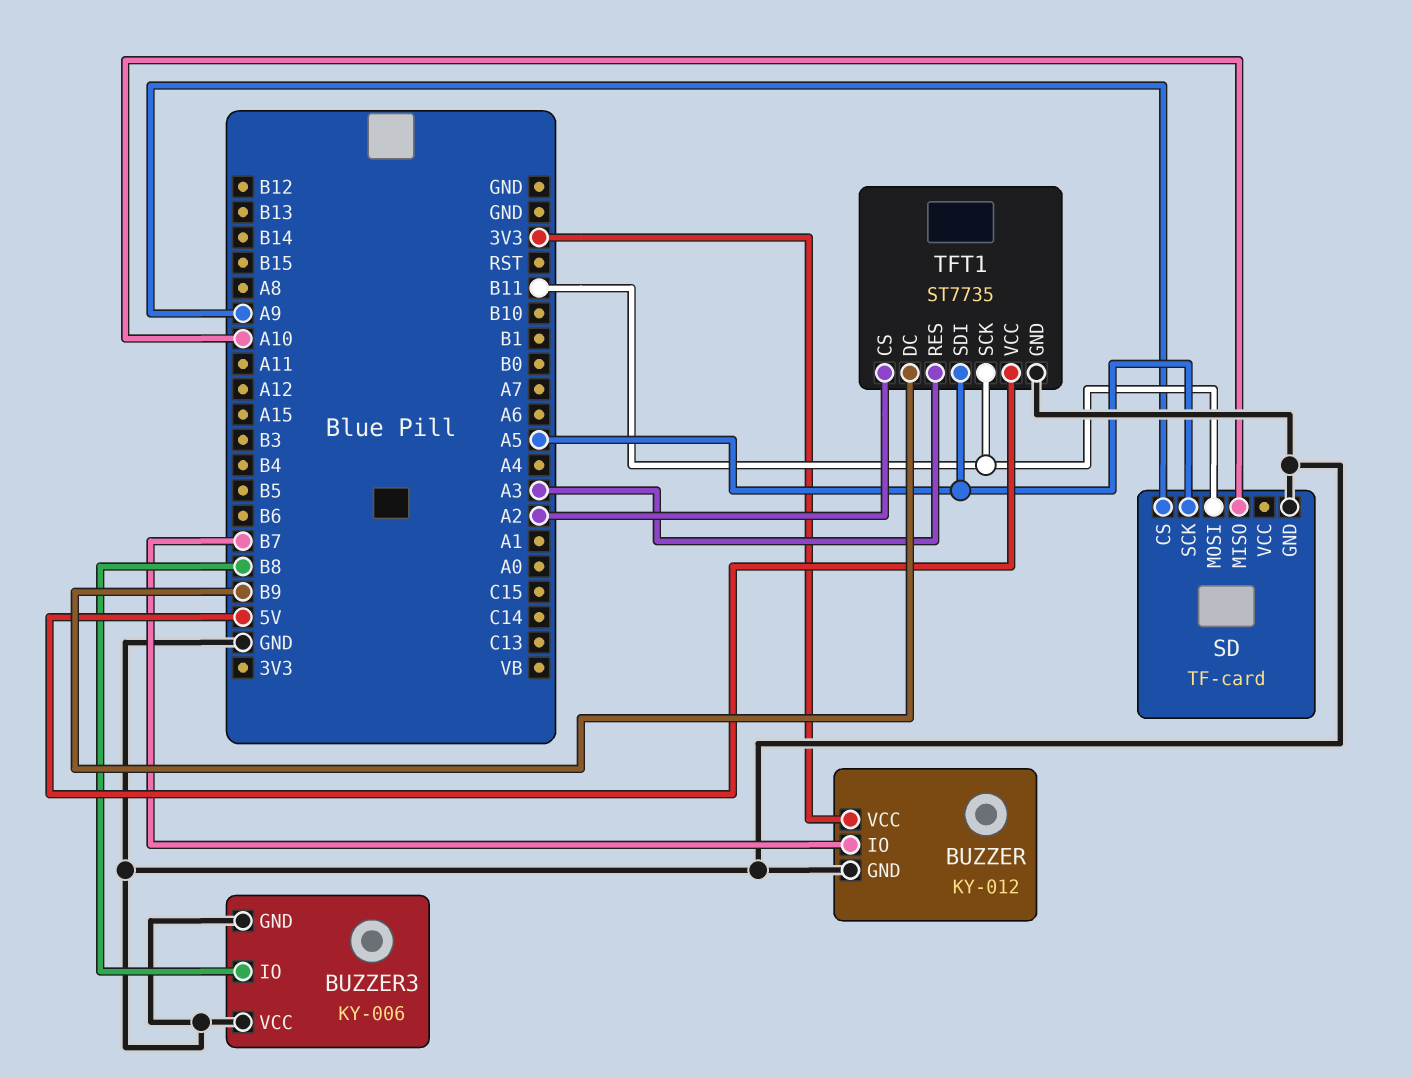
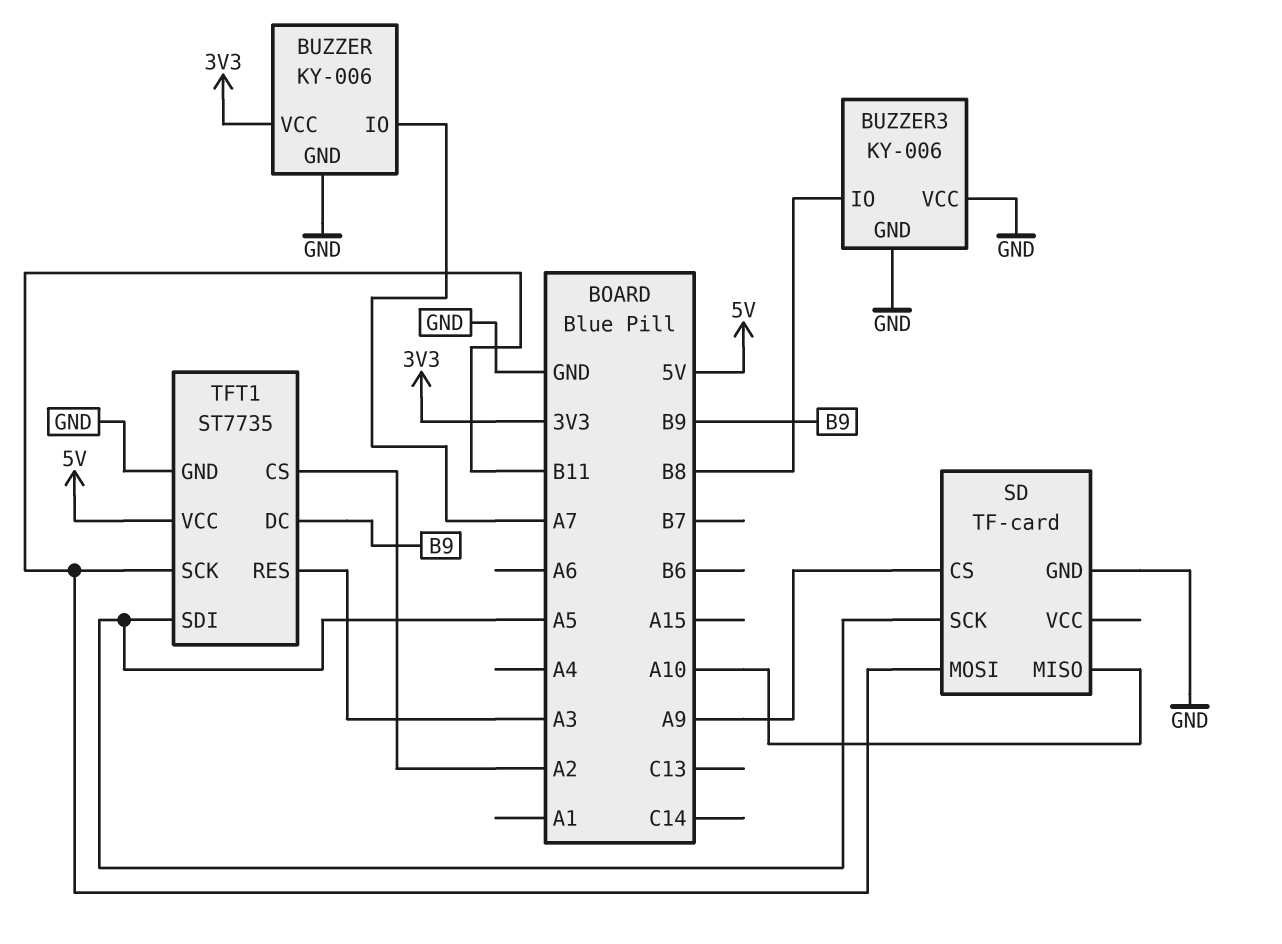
BUZZER: KY-012 -> KY-006
BUZZER pin IO: B7 -> A7

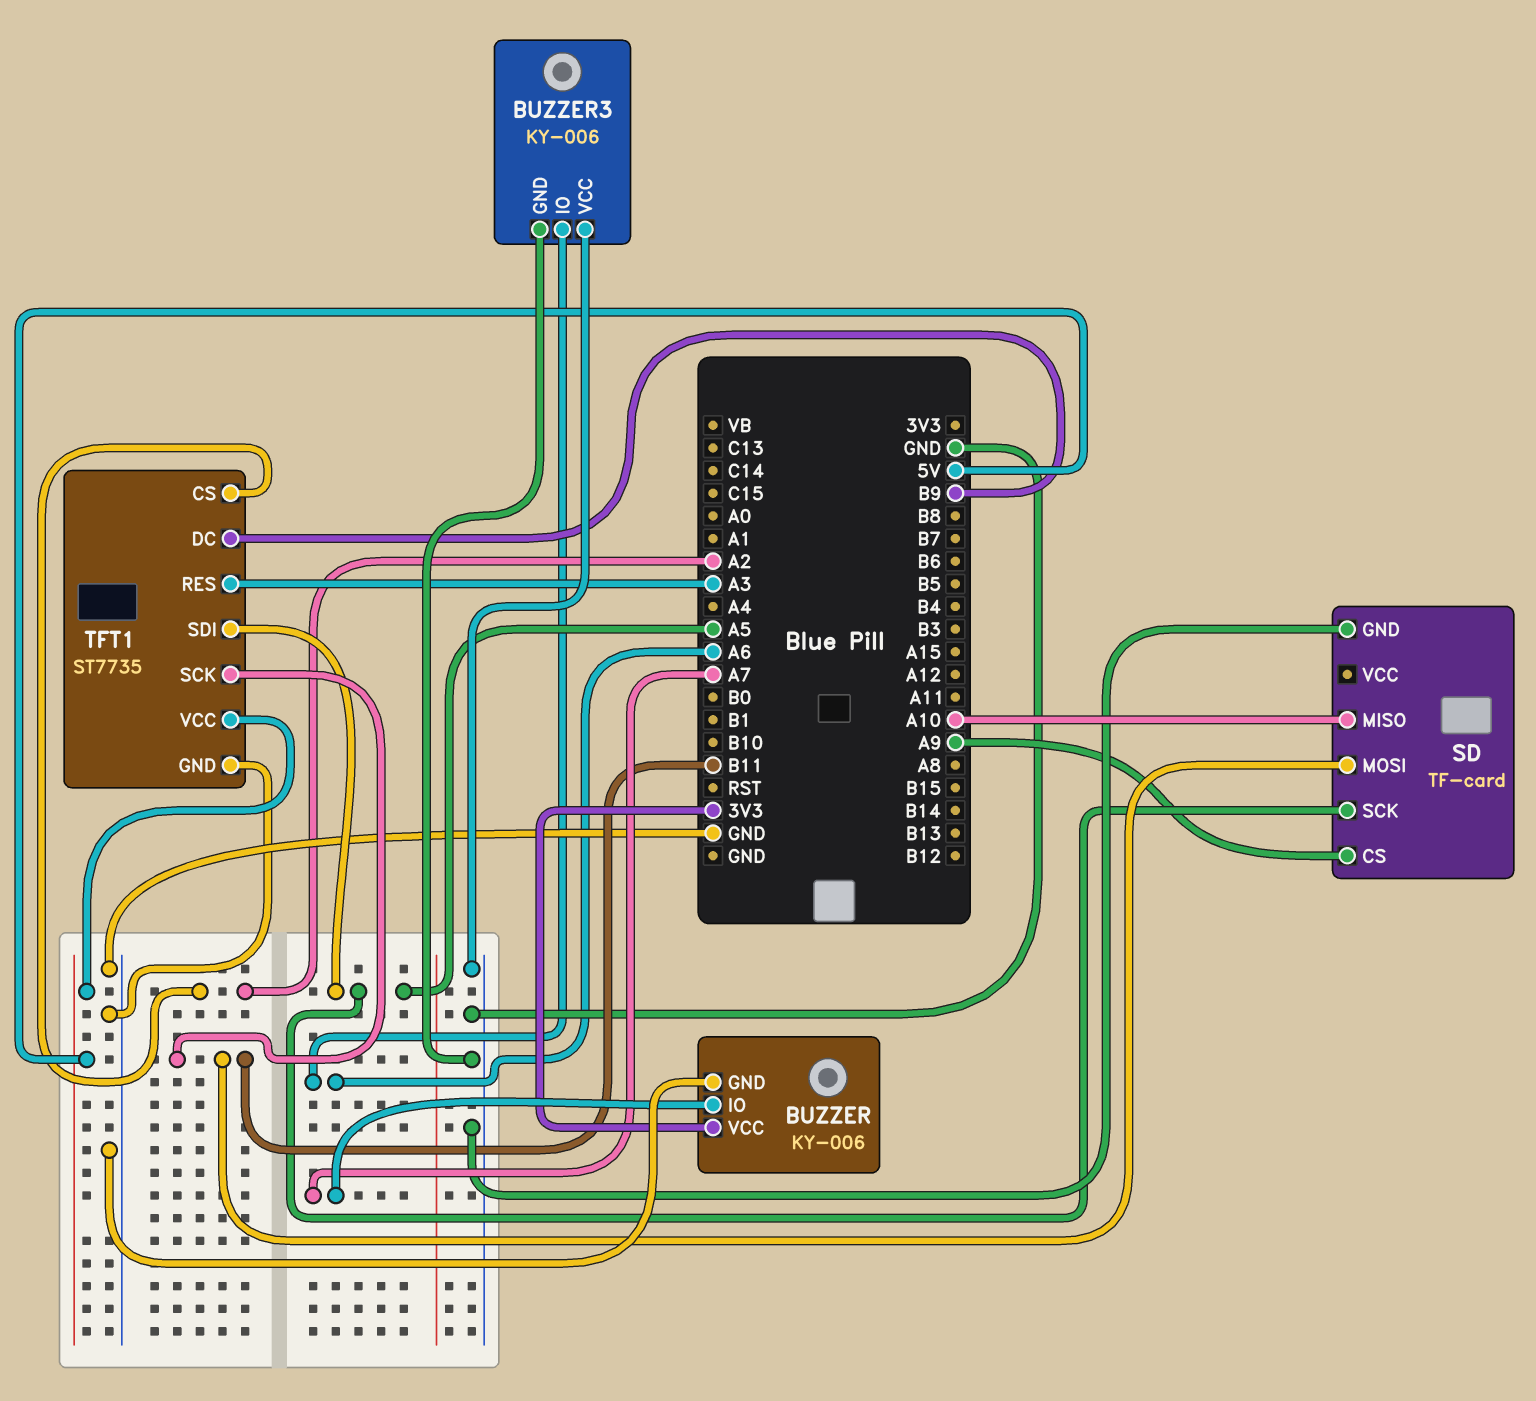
BUZZER3 pin IO: B8 -> A6

